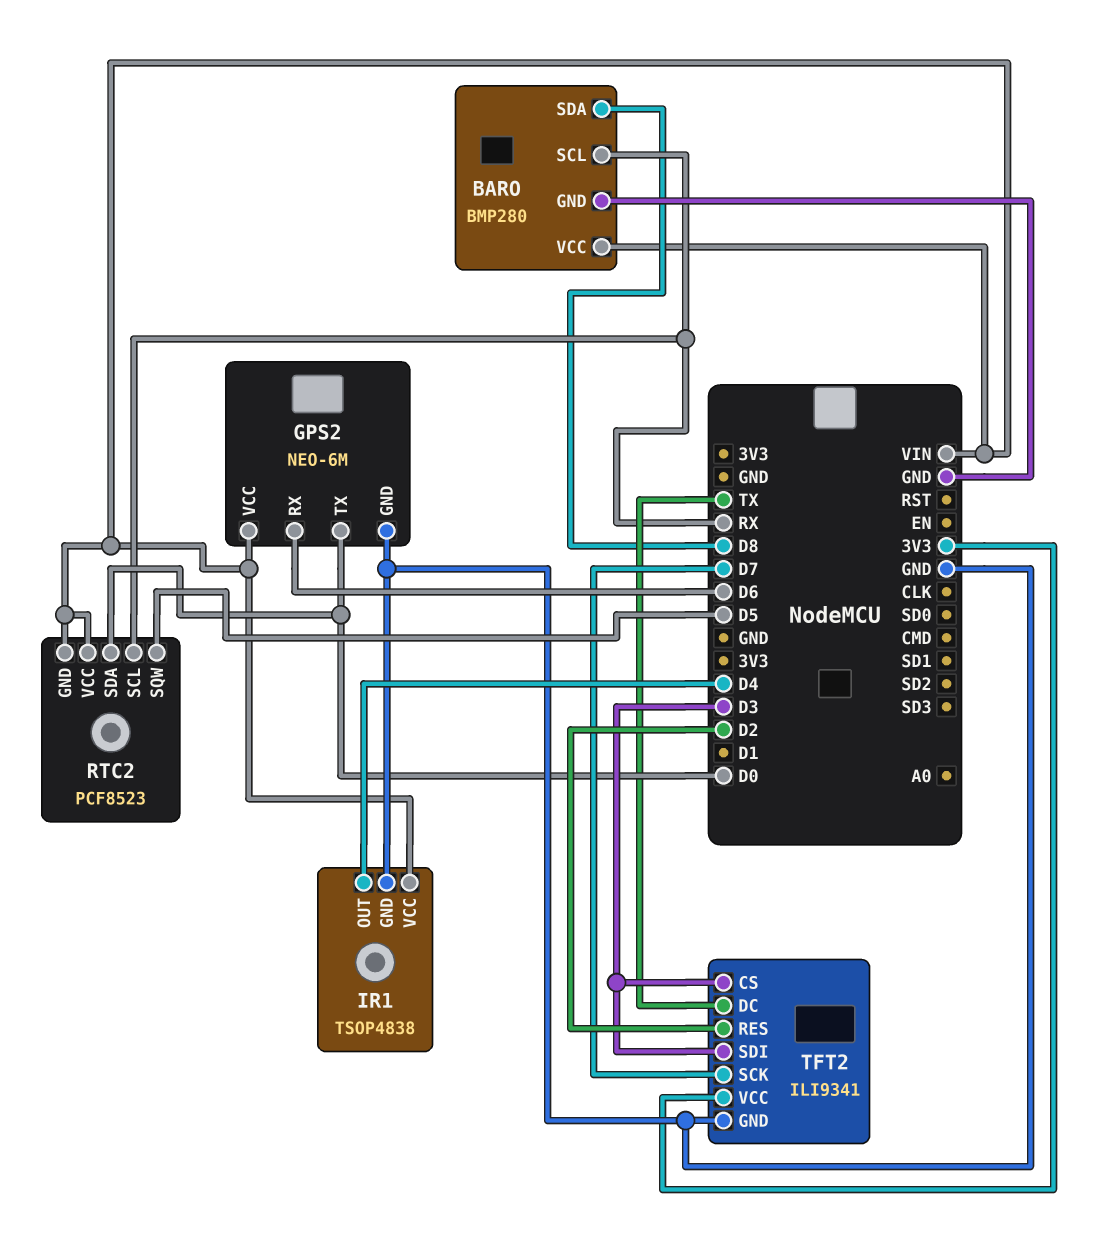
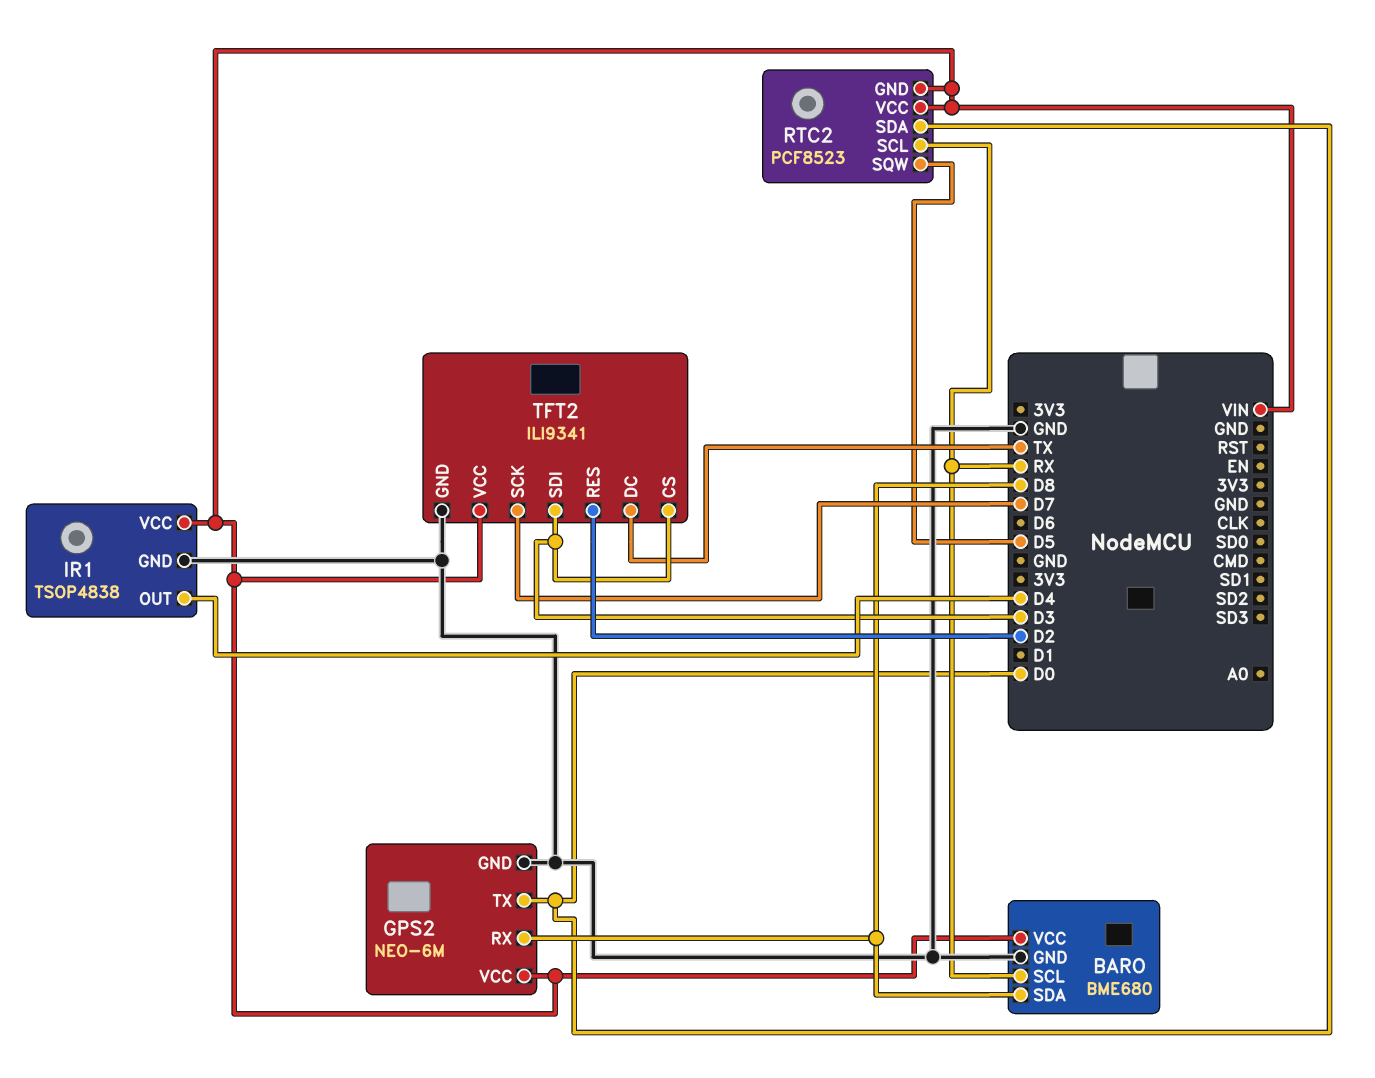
BARO: BMP280 -> BME680
GPS2 pin RX: D6 -> D8
TFT2 pin VCC: 3V3 -> VIN

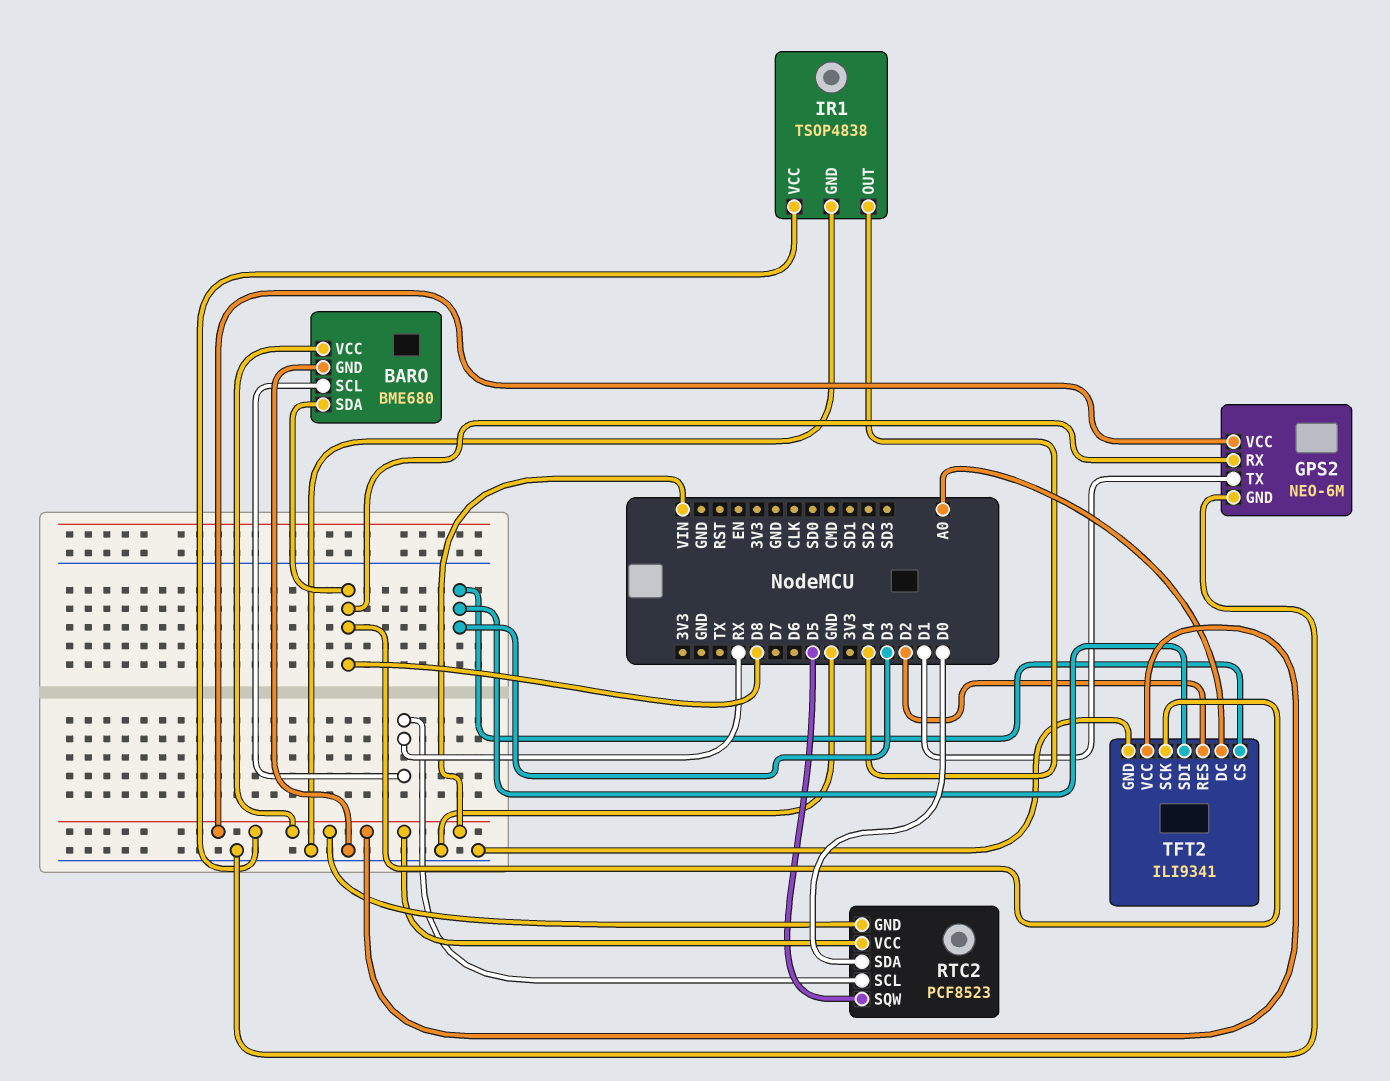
GPS2 pin TX: D0 -> D1
TFT2 pin DC: TX -> A0
TFT2 pin SCK: D7 -> D8

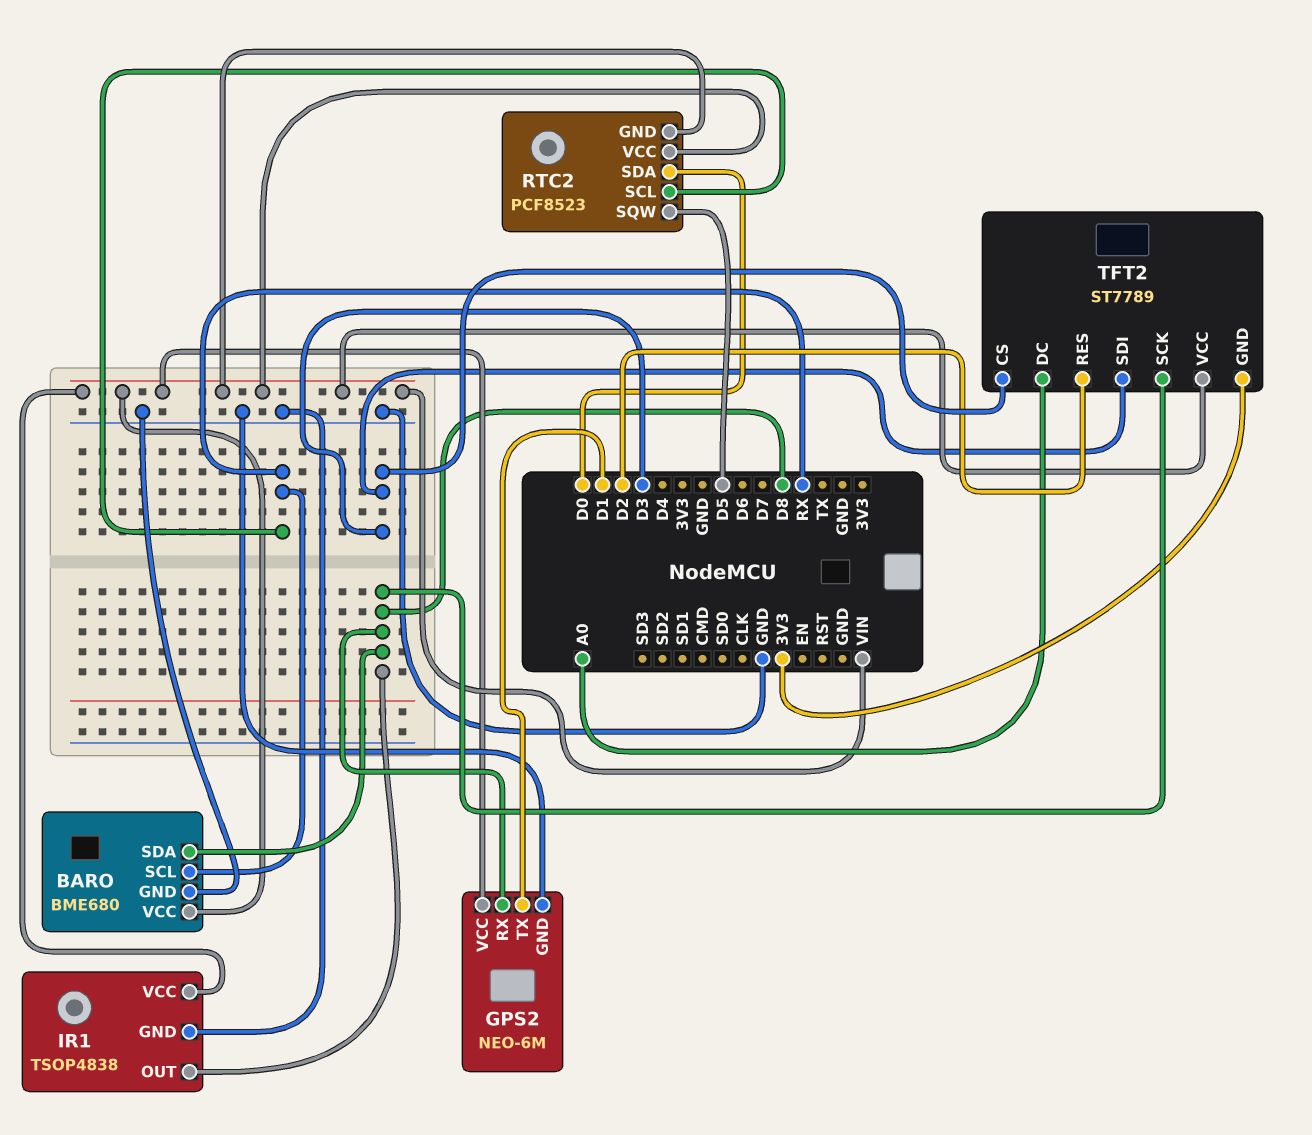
IR1 pin OUT: D4 -> D8
TFT2: ILI9341 -> ST7789
TFT2 pin GND: GND -> 3V3

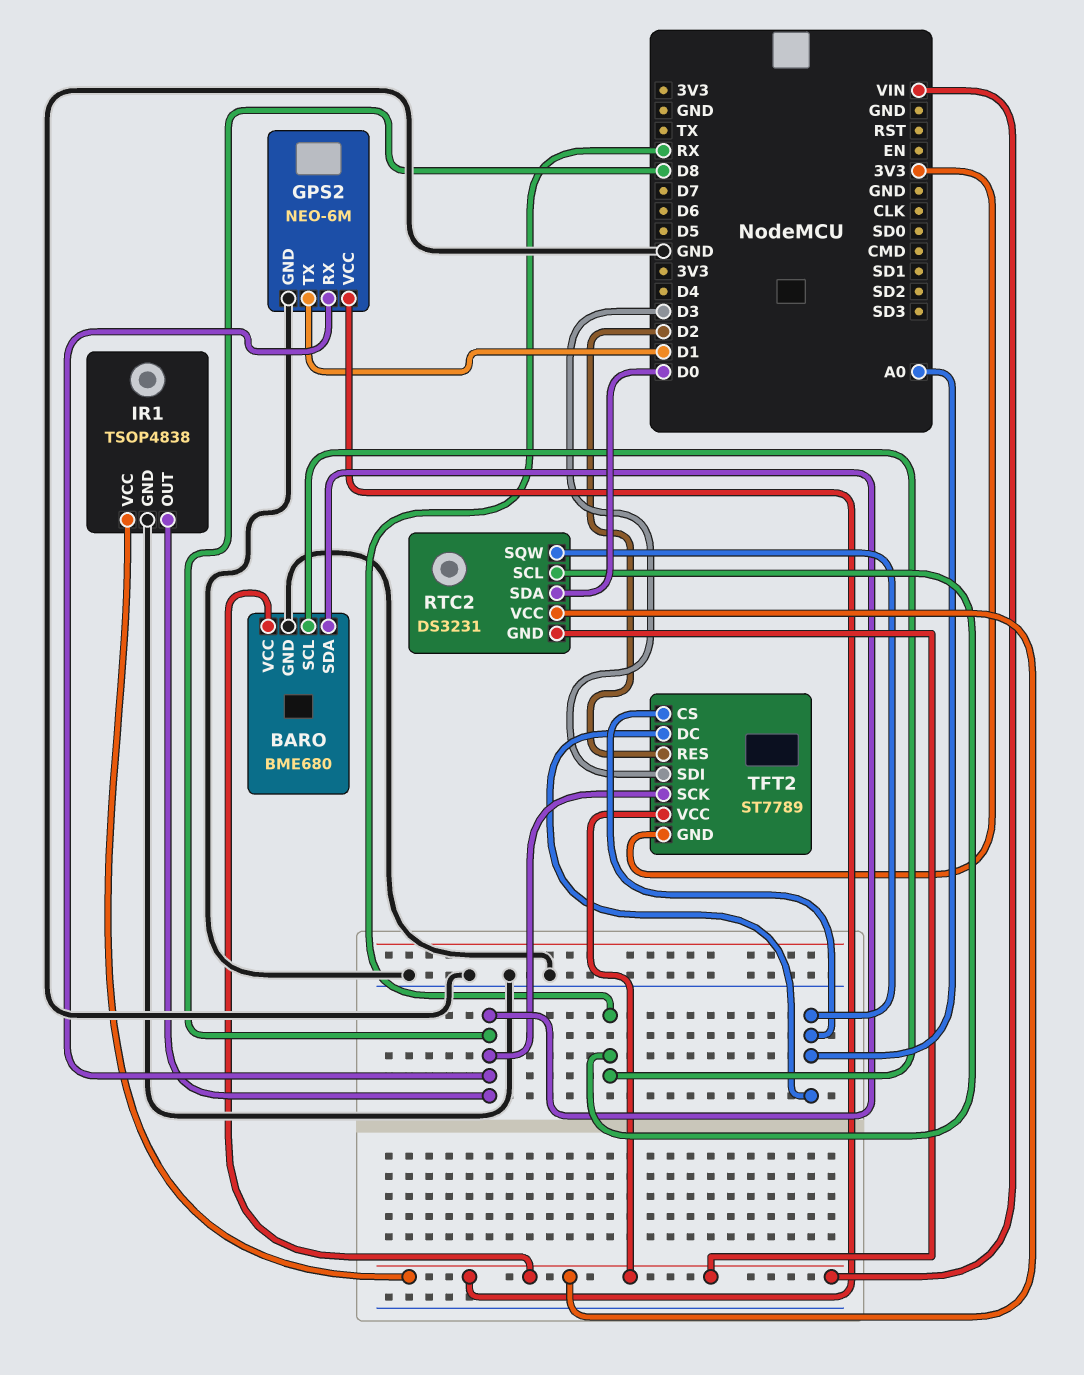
RTC2: PCF8523 -> DS3231
RTC2 pin SQW: D5 -> A0
TFT2 pin CS: D3 -> A0

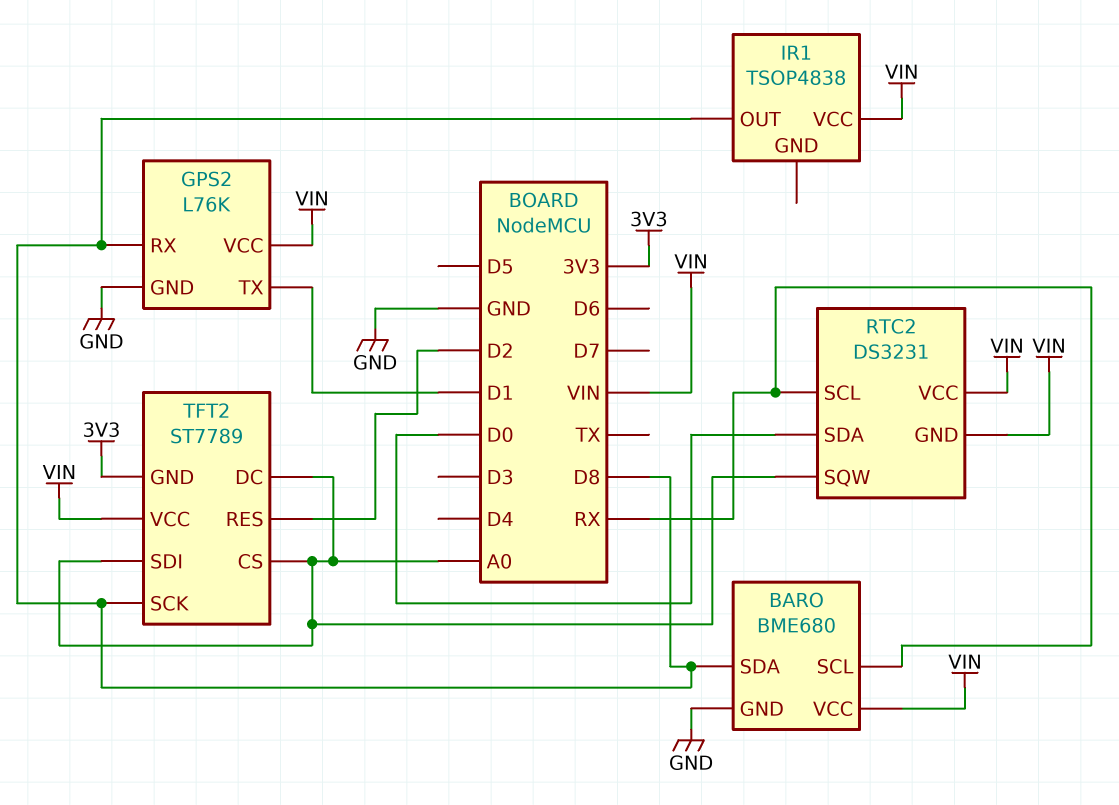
GPS2: NEO-6M -> L76K
IR1 pin GND: GND -> none
TFT2 pin SDI: D3 -> A0

